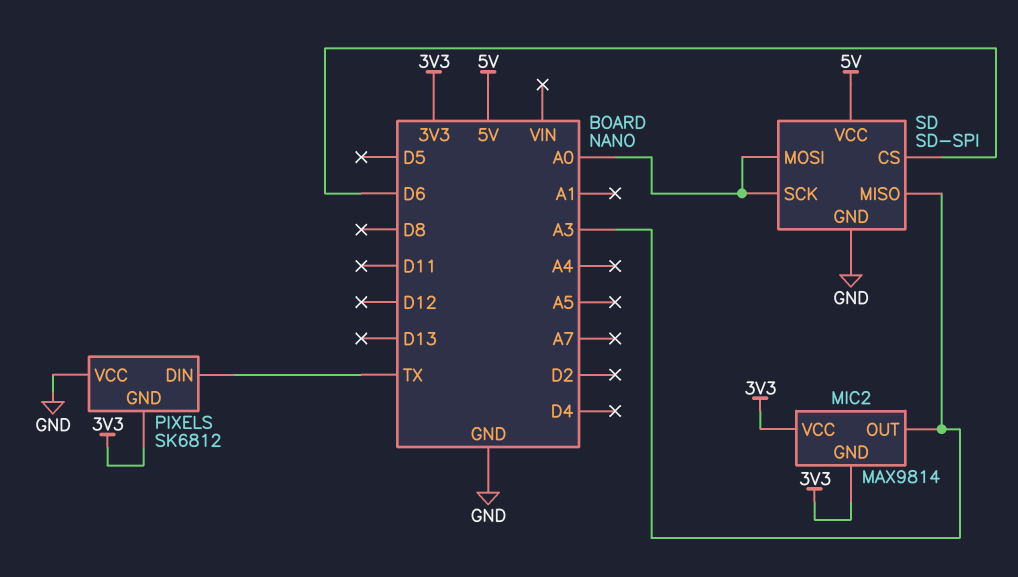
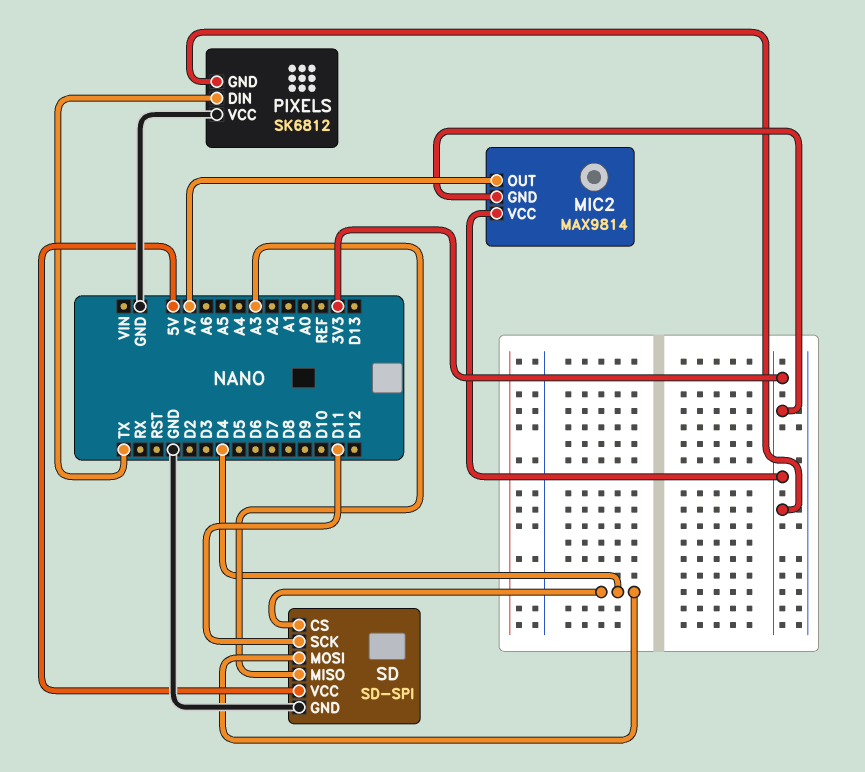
MIC2 pin OUT: A3 -> A7
SD pin CS: D6 -> D4
SD pin MOSI: A0 -> D4
SD pin SCK: A0 -> D11

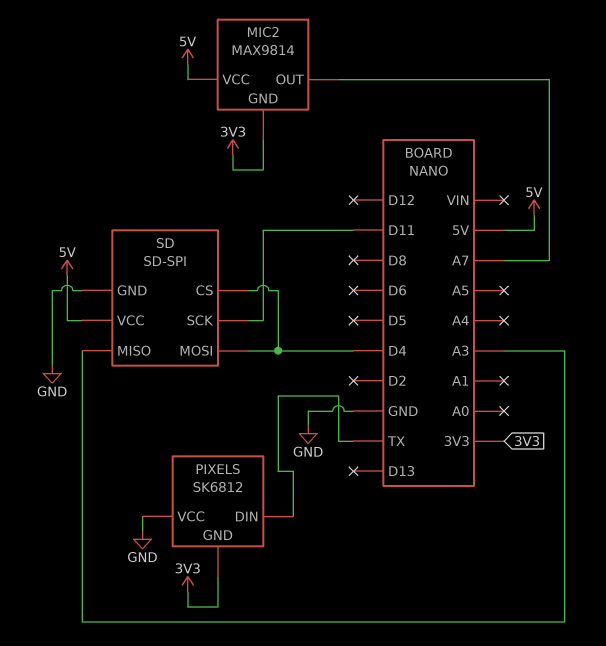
MIC2 pin VCC: 3V3 -> 5V

